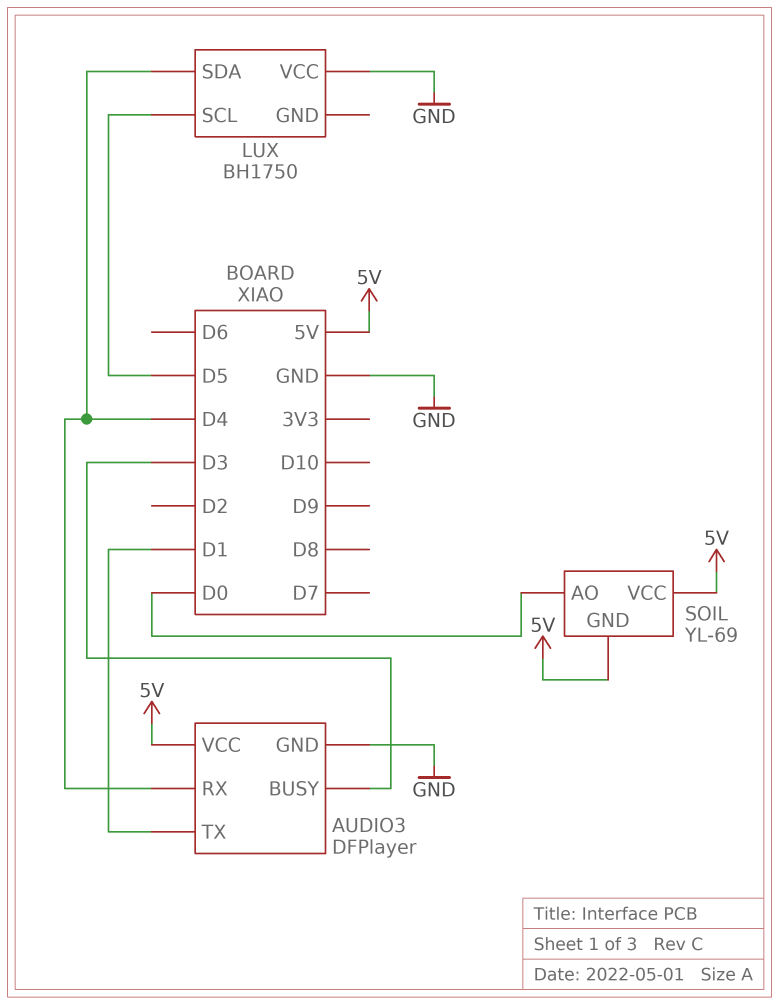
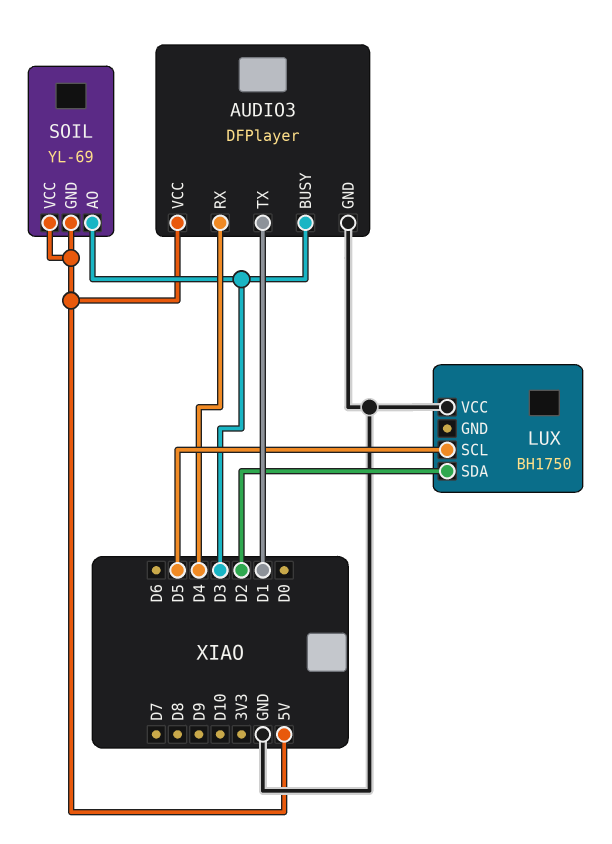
LUX pin SDA: D4 -> D2
SOIL pin AO: D0 -> D3

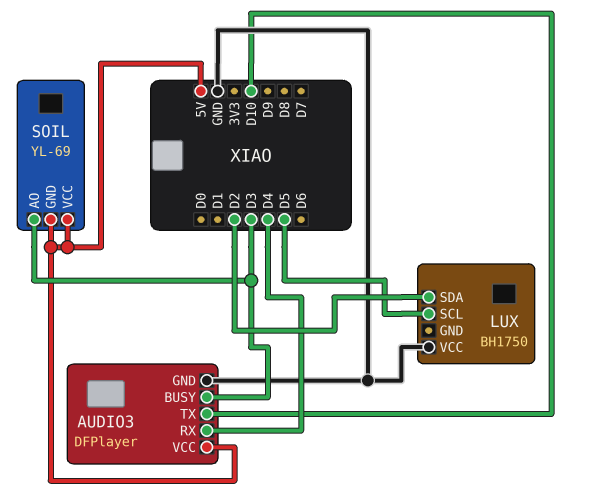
AUDIO3 pin TX: D1 -> D10

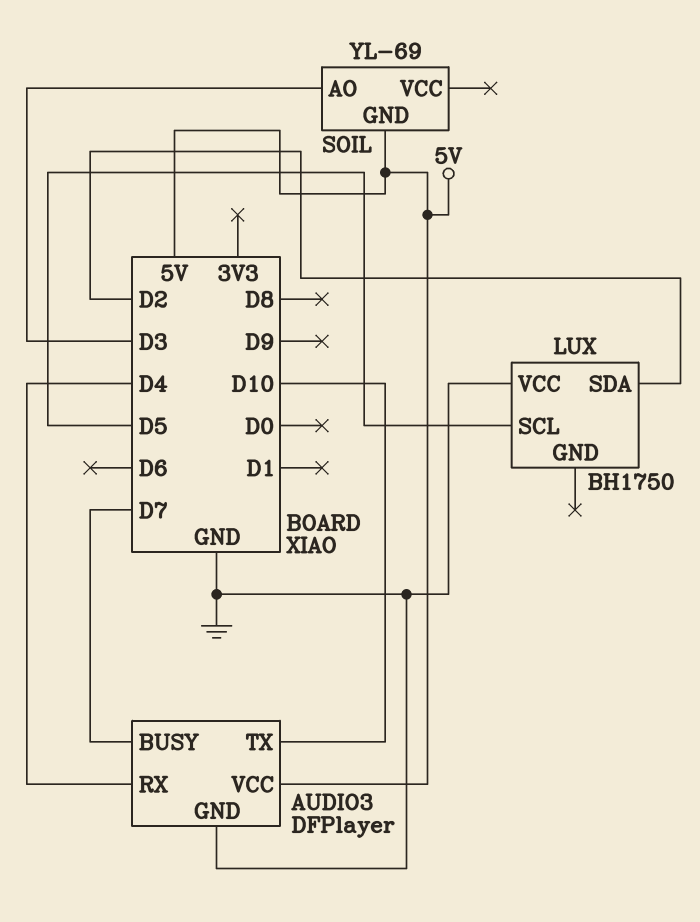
AUDIO3 pin BUSY: D3 -> D7
SOIL pin VCC: 5V -> none

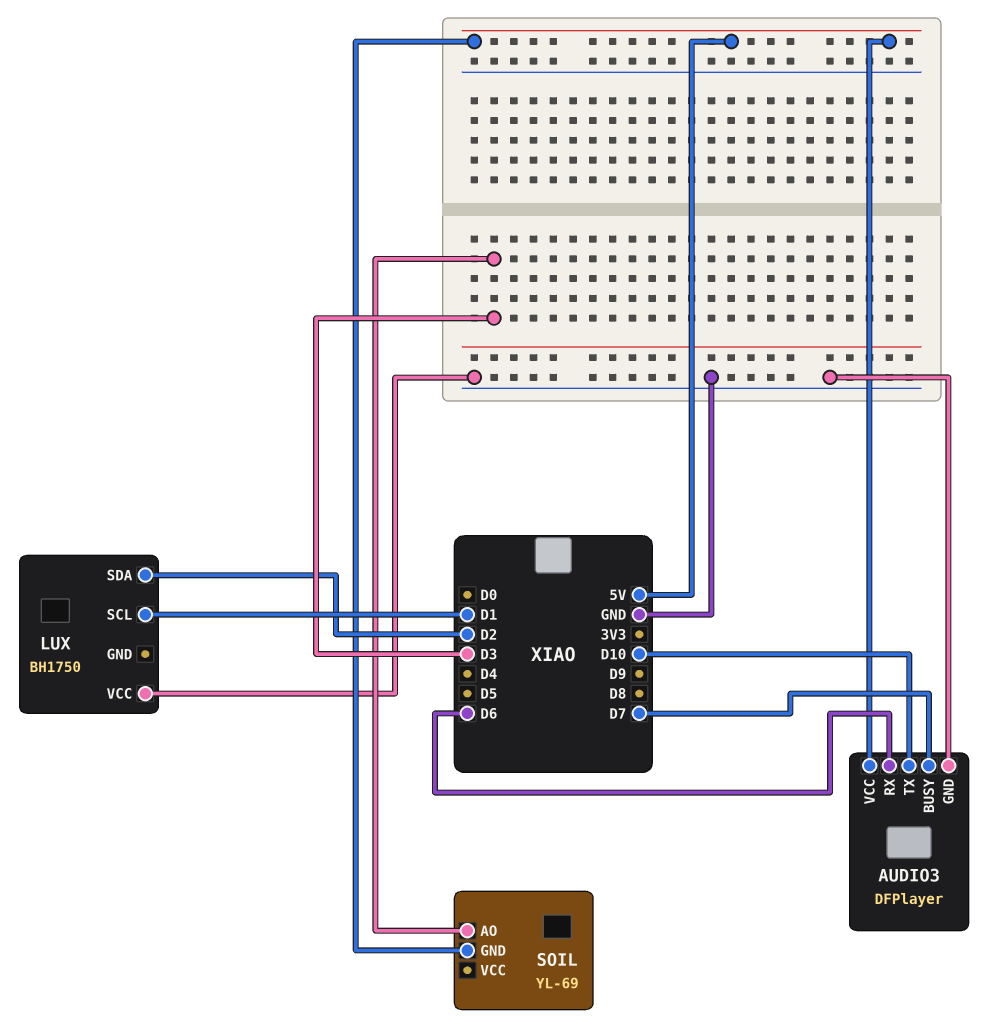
AUDIO3 pin RX: D4 -> D6
LUX pin SCL: D5 -> D1

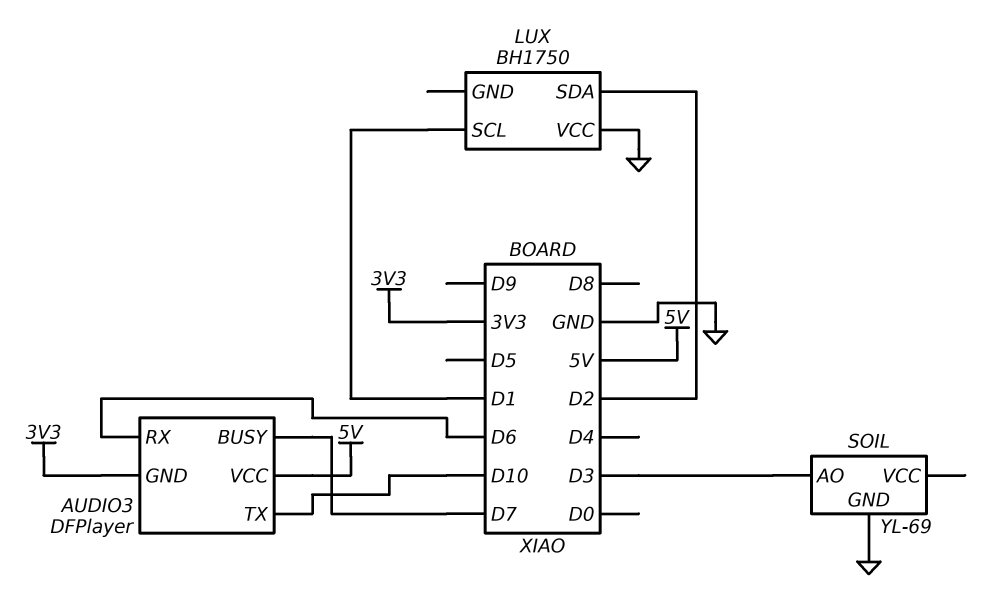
AUDIO3 pin GND: GND -> 3V3
SOIL pin GND: 5V -> GND

